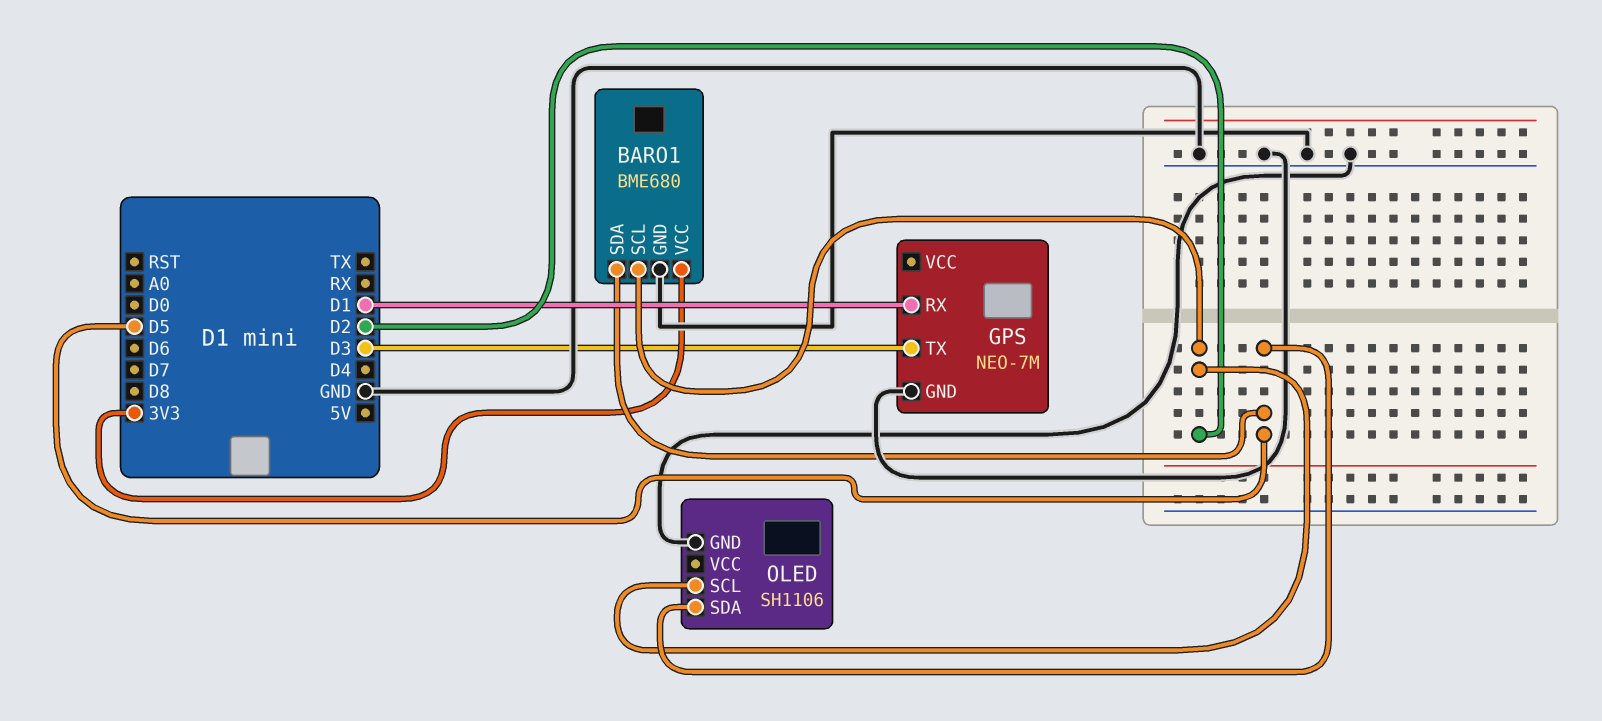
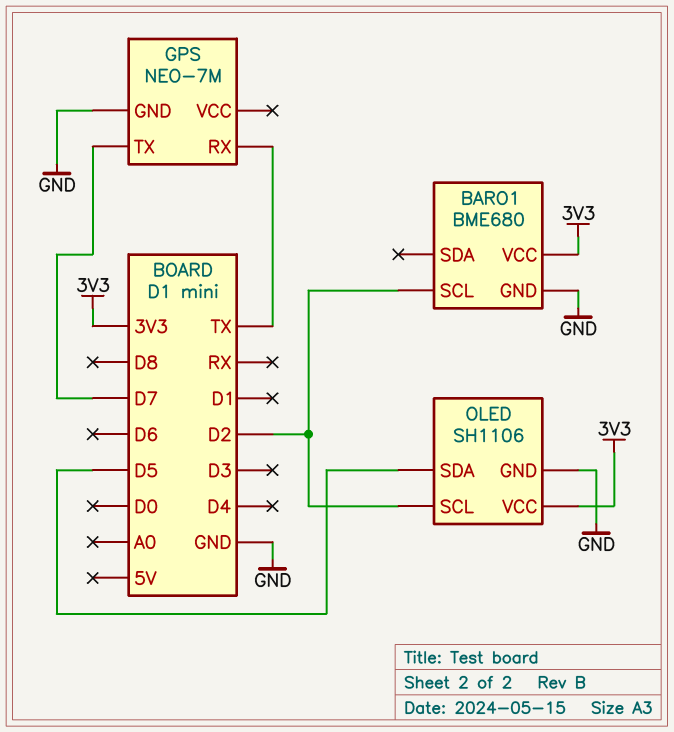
BARO1 pin SDA: D5 -> none
GPS pin RX: D1 -> TX
GPS pin TX: D3 -> D7
OLED pin VCC: none -> 3V3

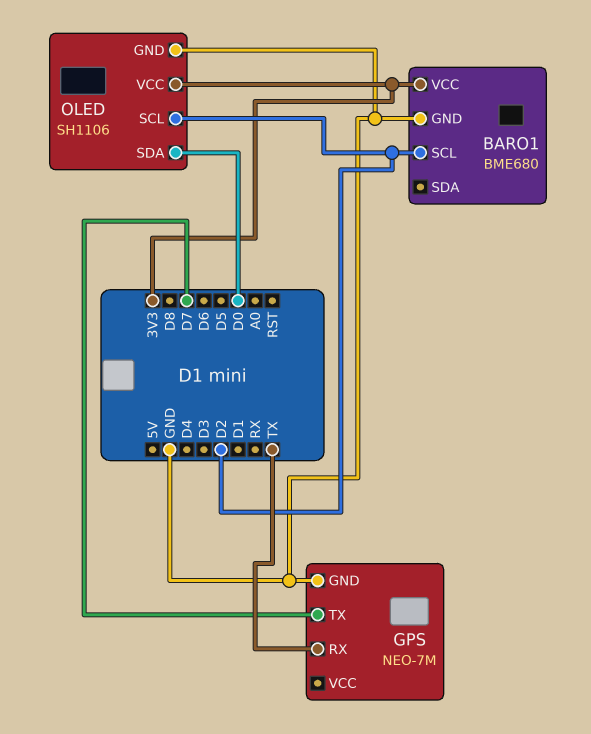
OLED pin SDA: D5 -> D0

